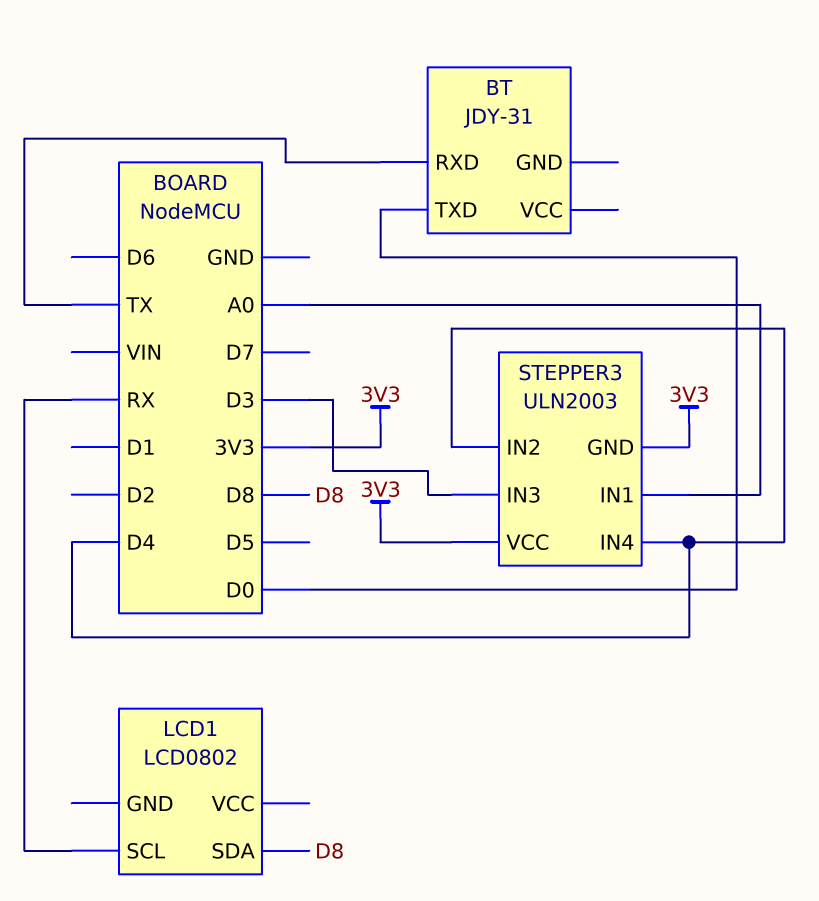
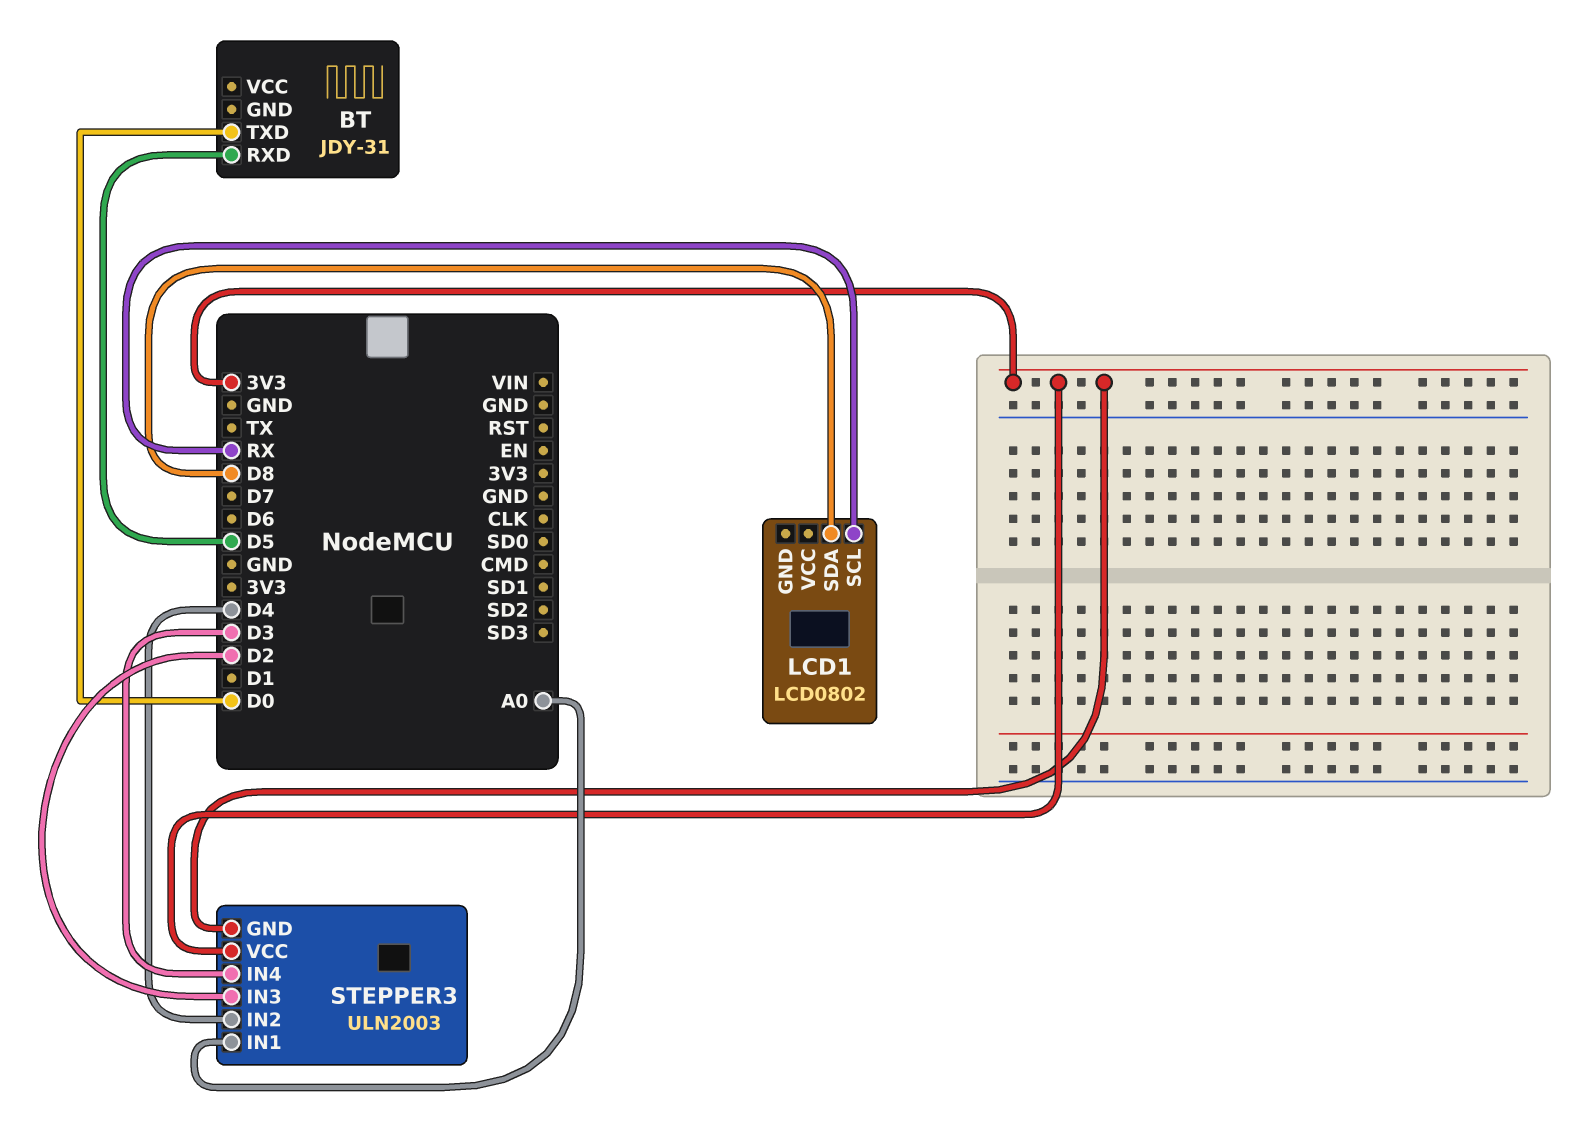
BT pin RXD: TX -> D5
STEPPER3 pin IN3: D3 -> D2
STEPPER3 pin IN4: D4 -> D3

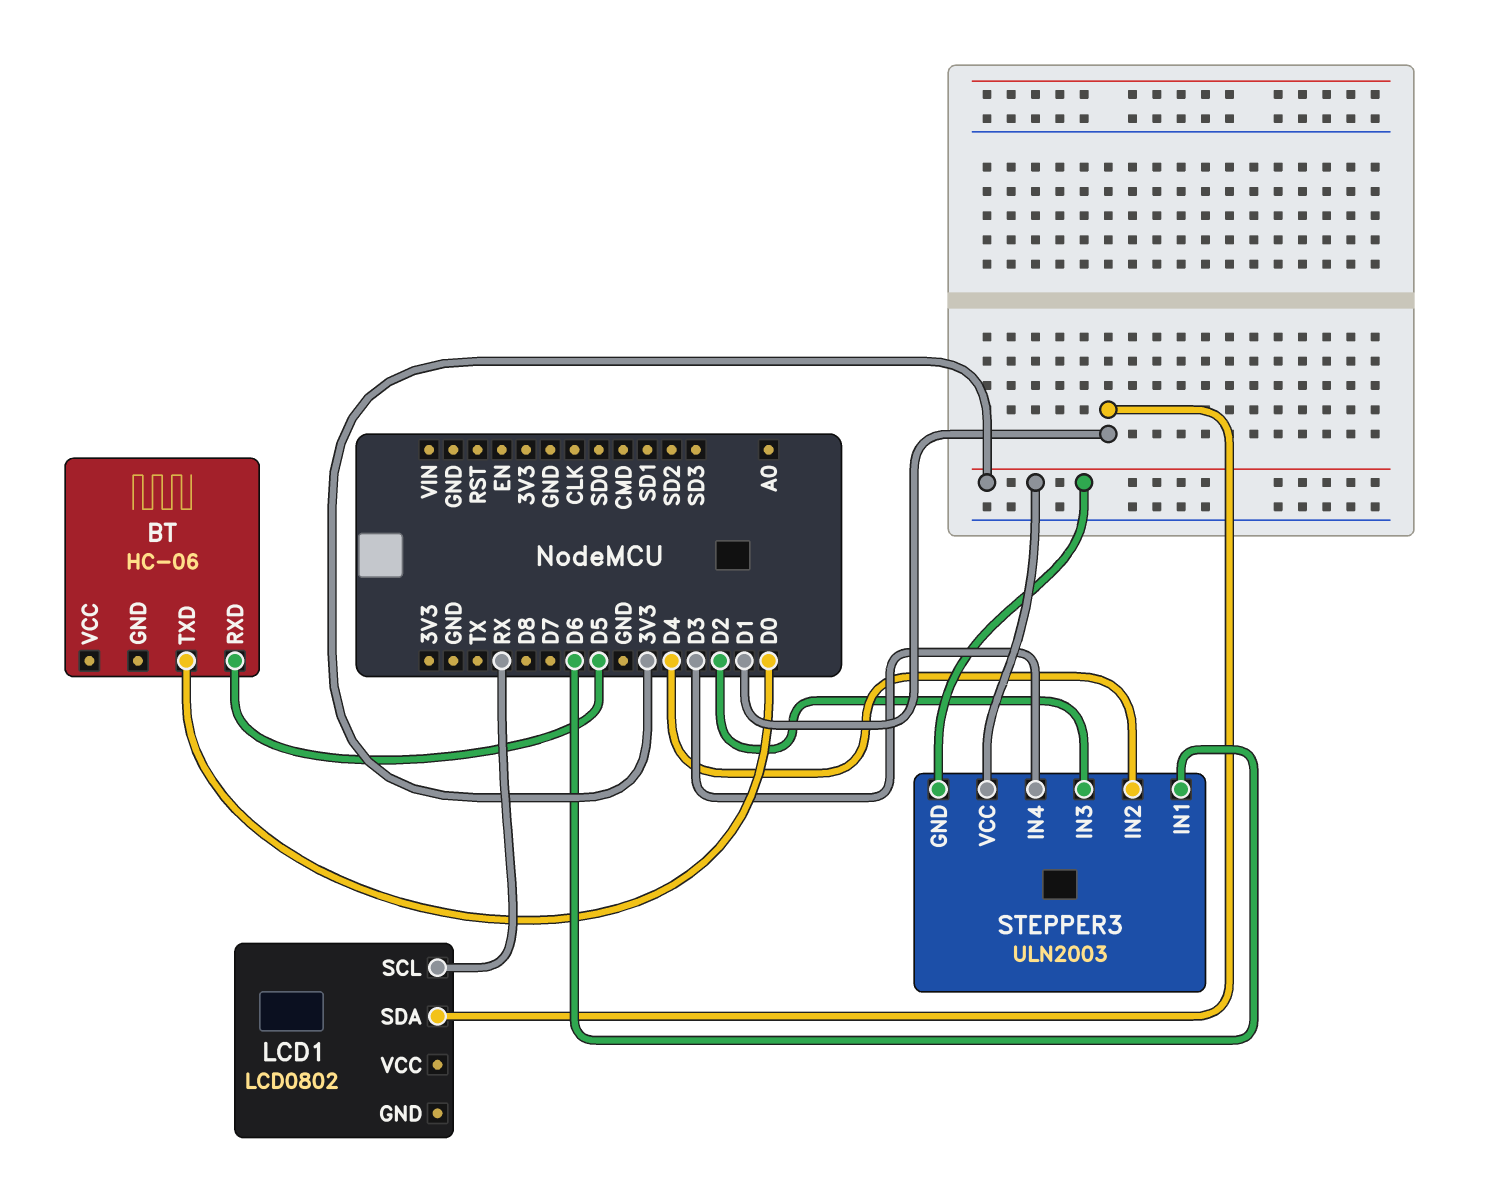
BT: JDY-31 -> HC-06
LCD1 pin SDA: D8 -> D1
STEPPER3 pin IN1: A0 -> D6

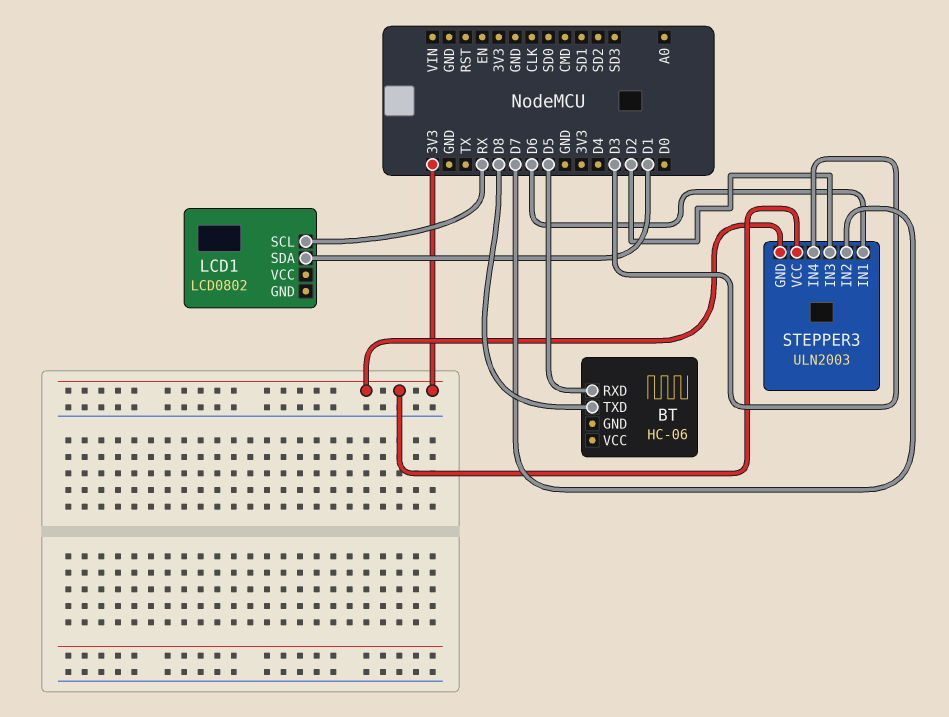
BT pin TXD: D0 -> D8
STEPPER3 pin IN2: D4 -> D7

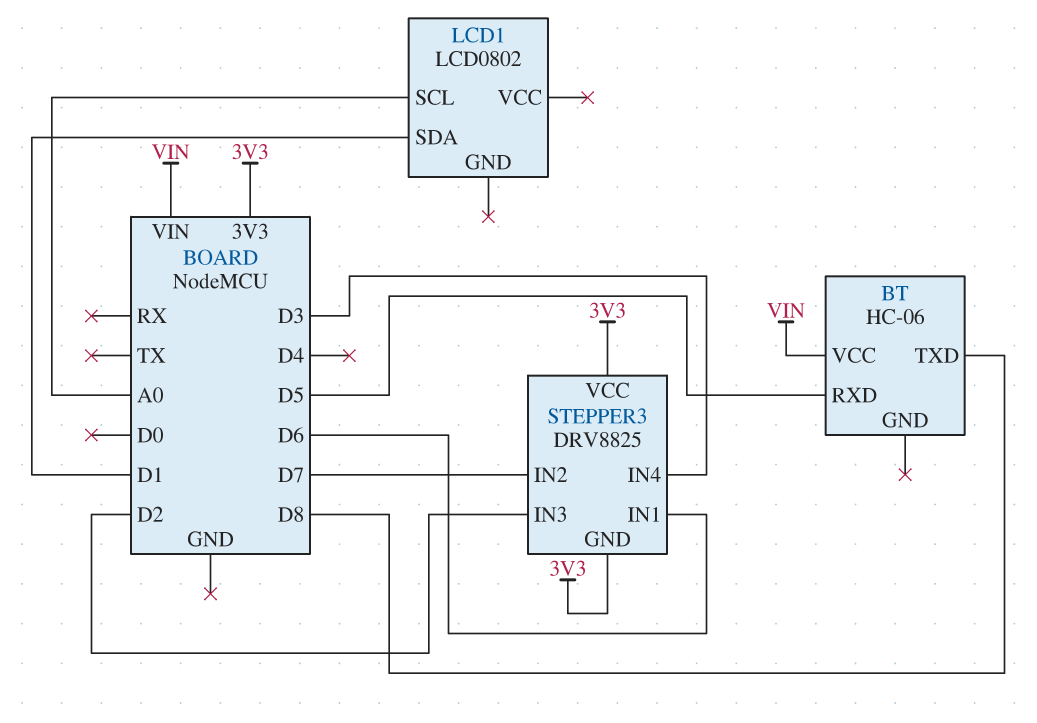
BT pin VCC: none -> VIN
LCD1 pin SCL: RX -> A0
STEPPER3: ULN2003 -> DRV8825

